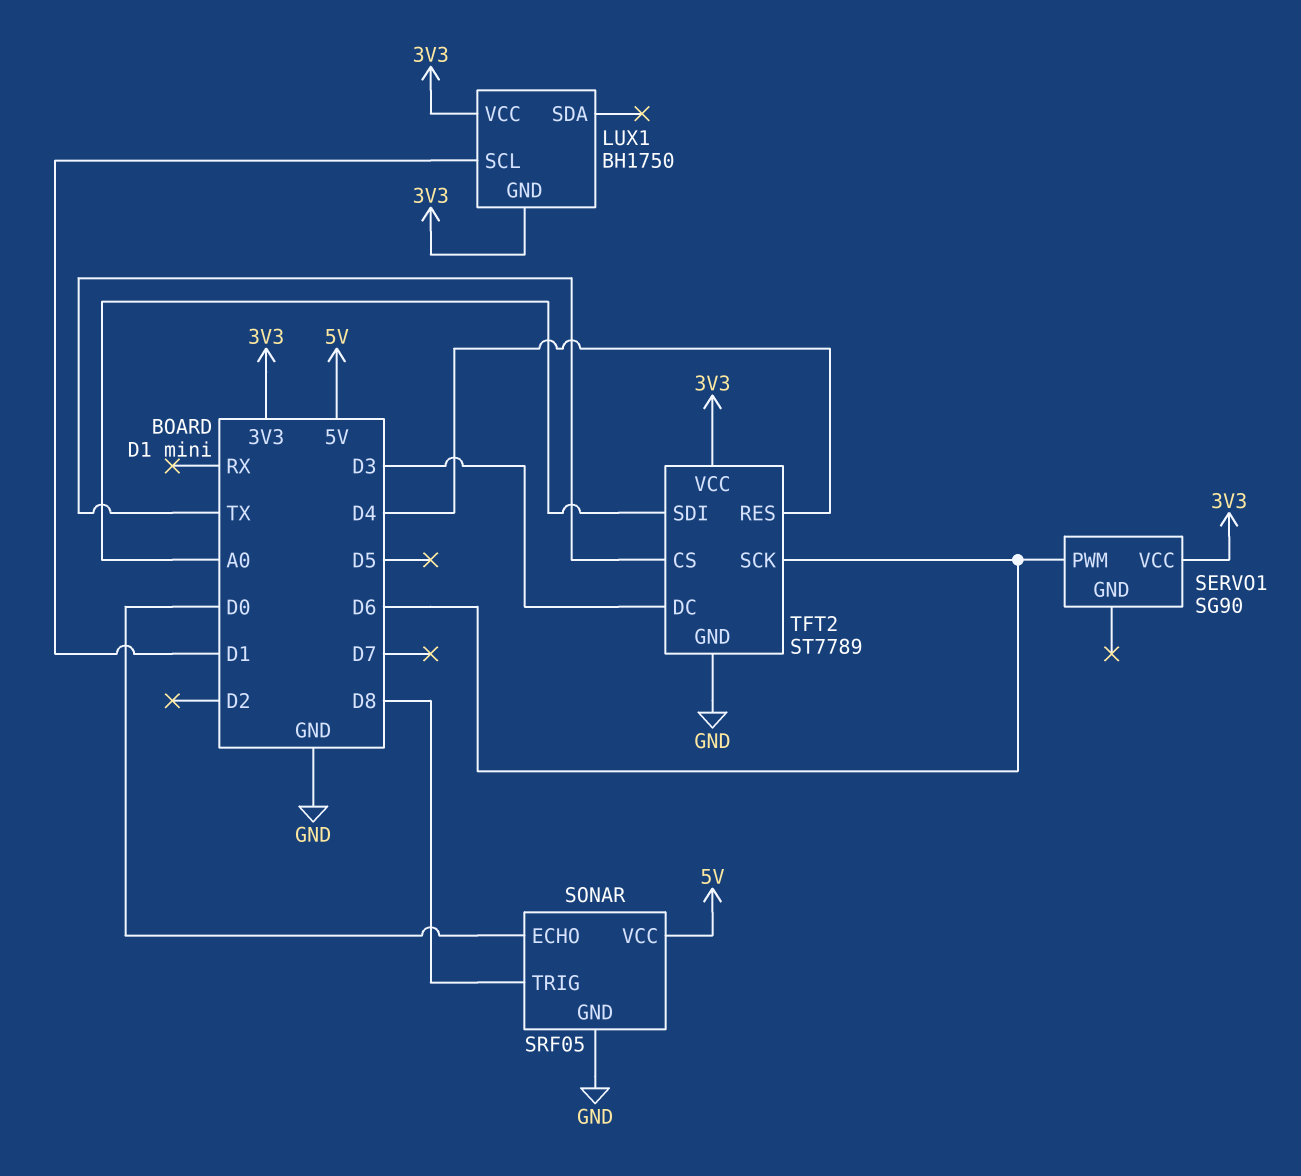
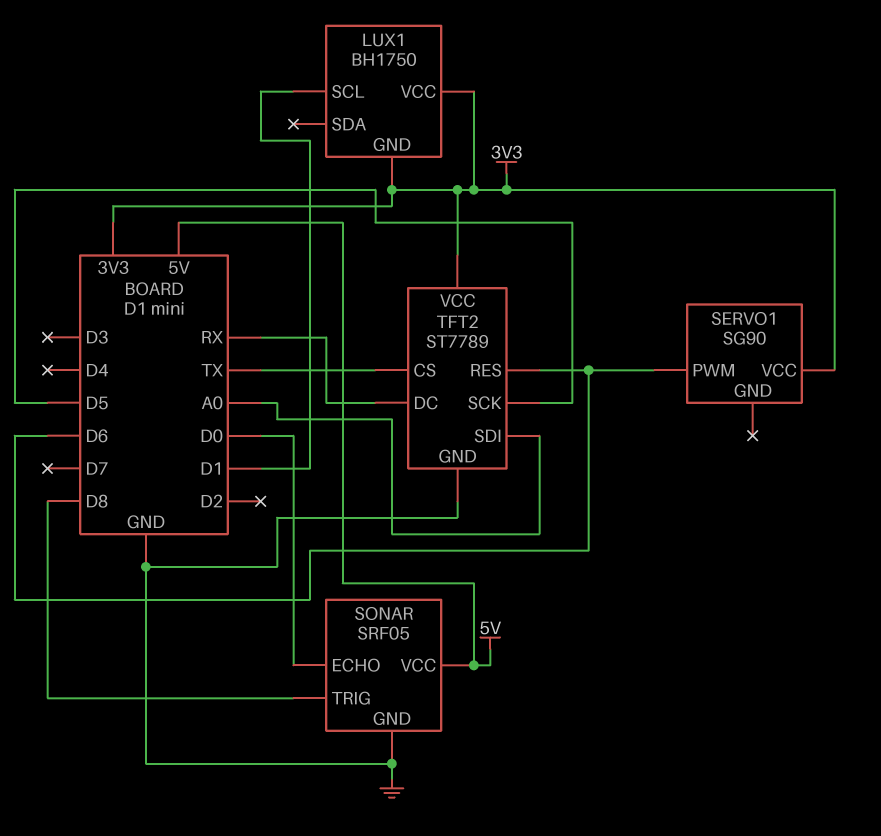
TFT2 pin DC: D3 -> RX
TFT2 pin RES: D4 -> D6
TFT2 pin SCK: D6 -> D5

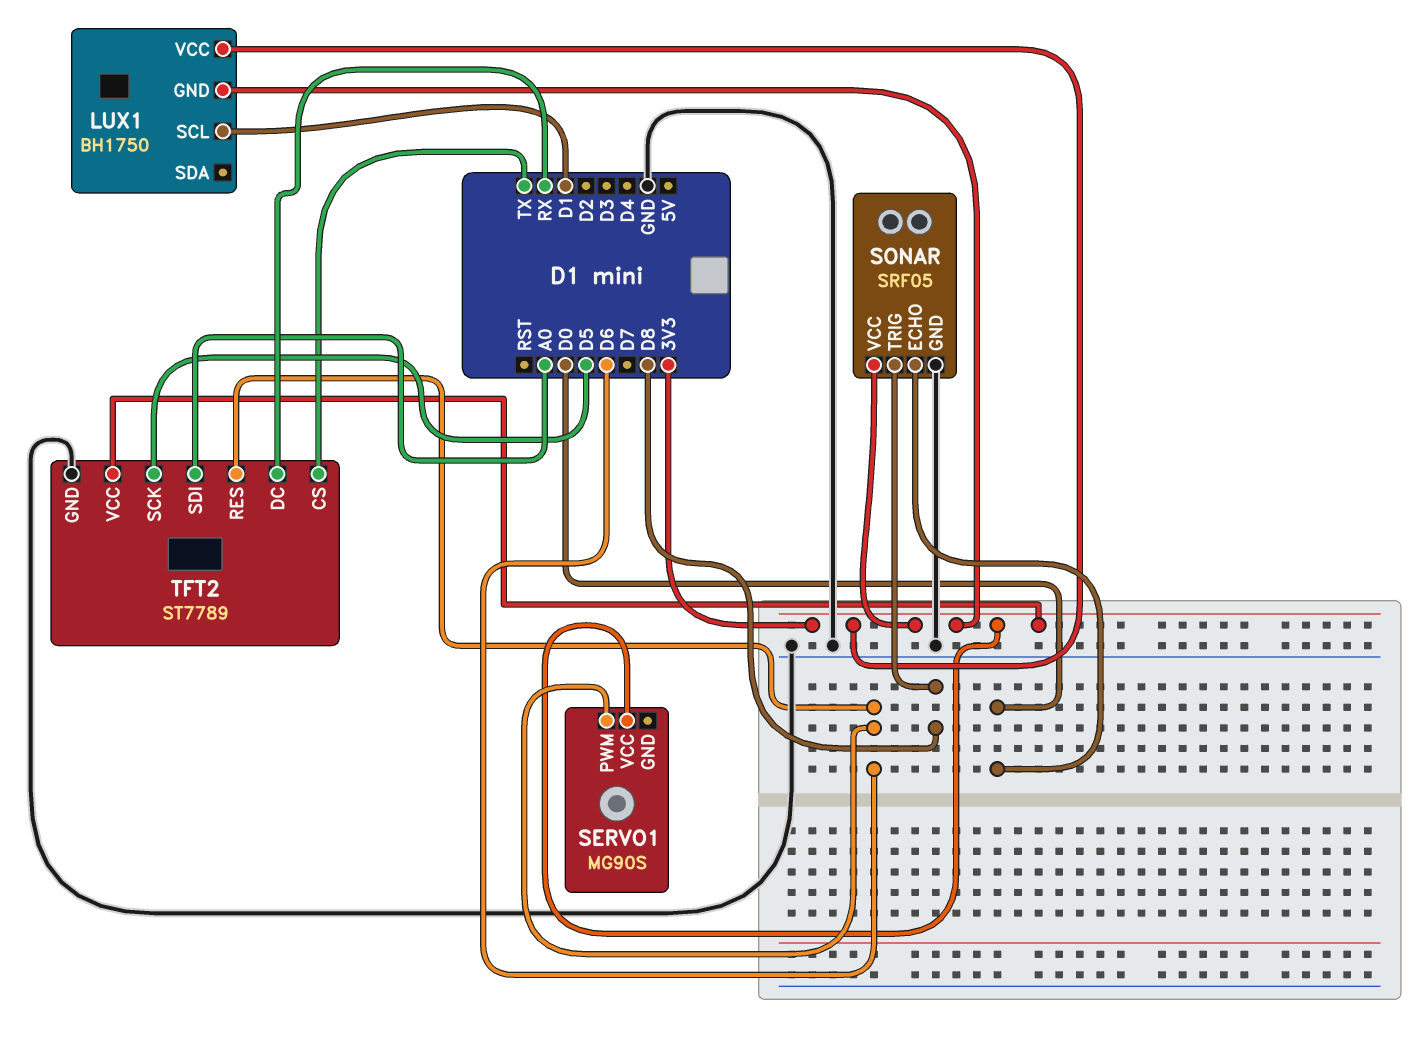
SERVO1: SG90 -> MG90S
SONAR pin VCC: 5V -> 3V3

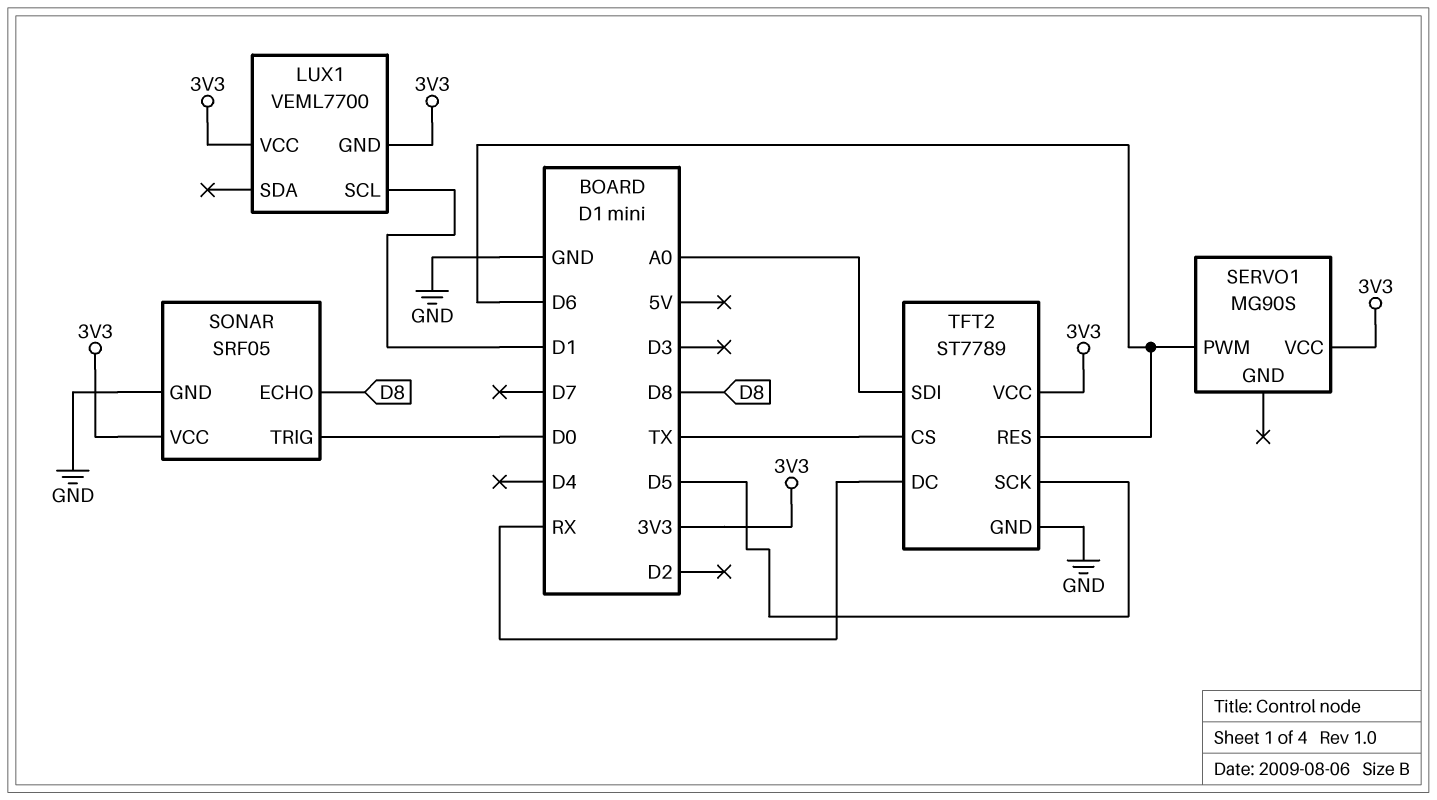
LUX1: BH1750 -> VEML7700
SONAR pin ECHO: D0 -> D8
SONAR pin TRIG: D8 -> D0

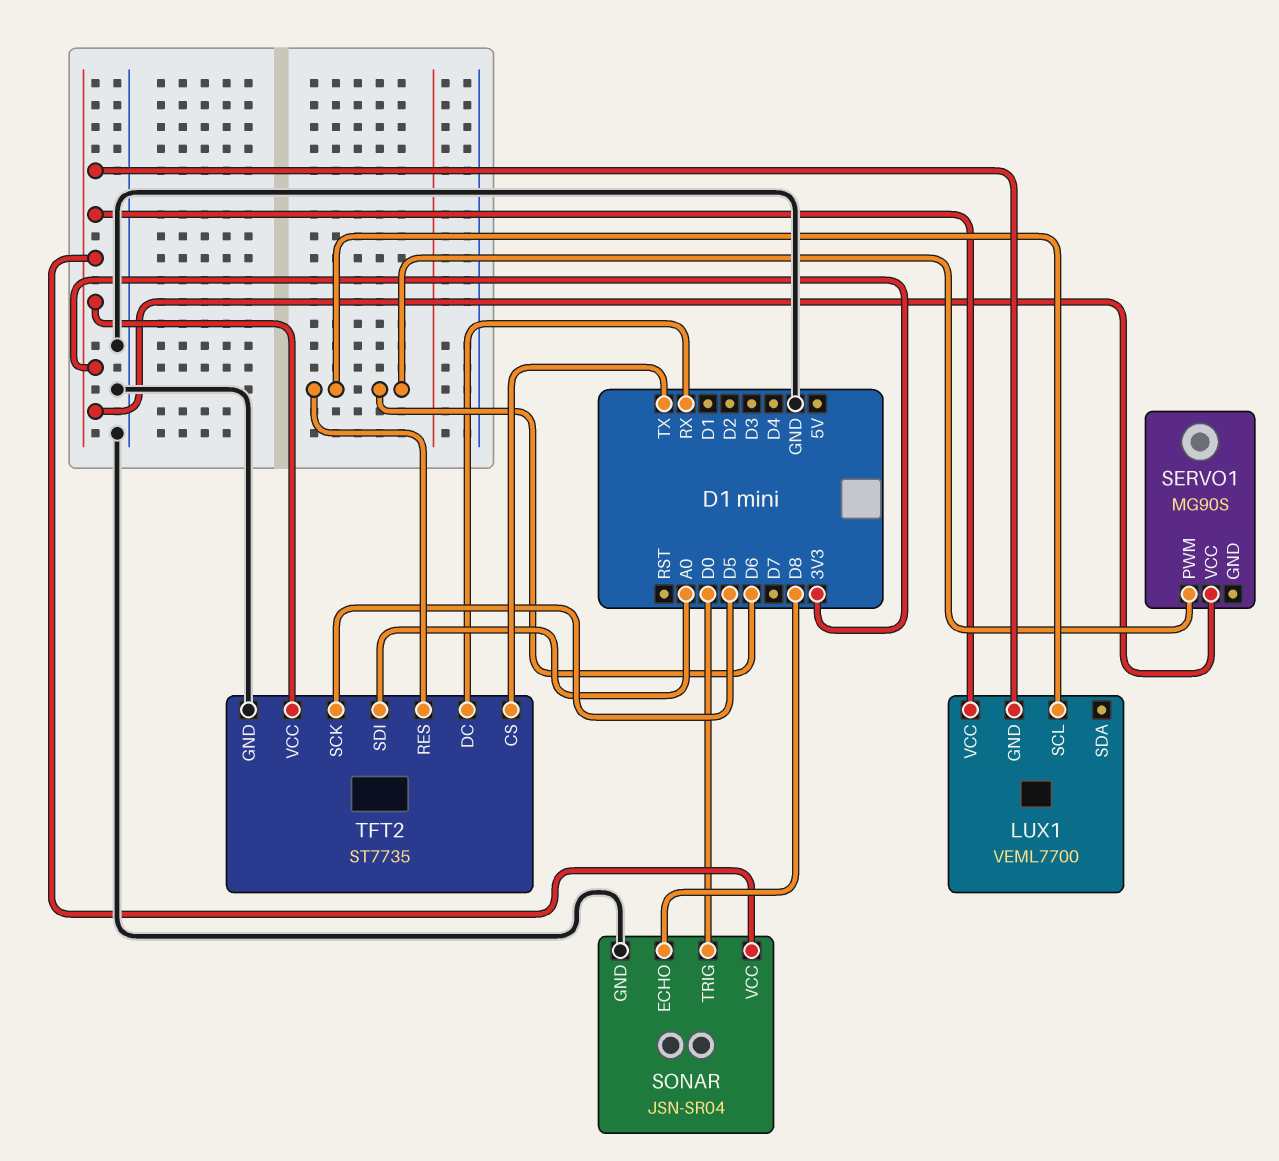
LUX1 pin SCL: D1 -> D6
SONAR: SRF05 -> JSN-SR04
TFT2: ST7789 -> ST7735

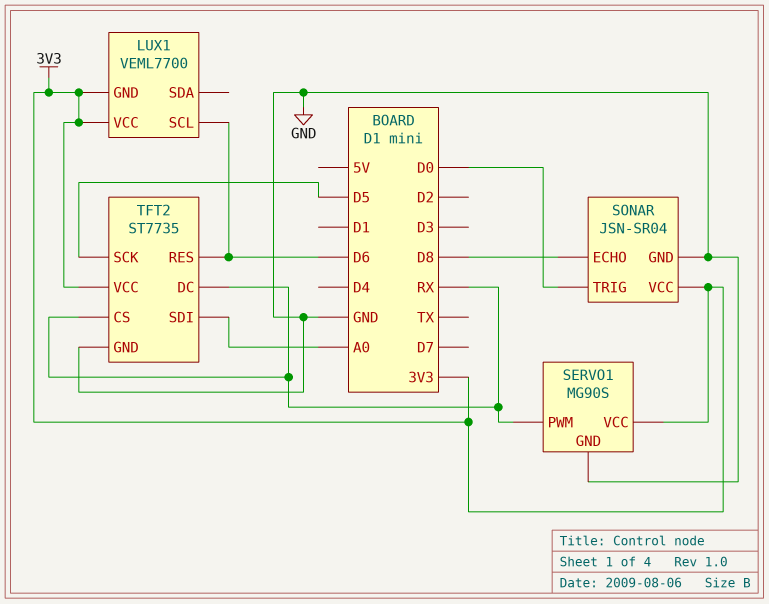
SERVO1 pin GND: none -> GND
SERVO1 pin PWM: D6 -> RX
TFT2 pin CS: TX -> RX

